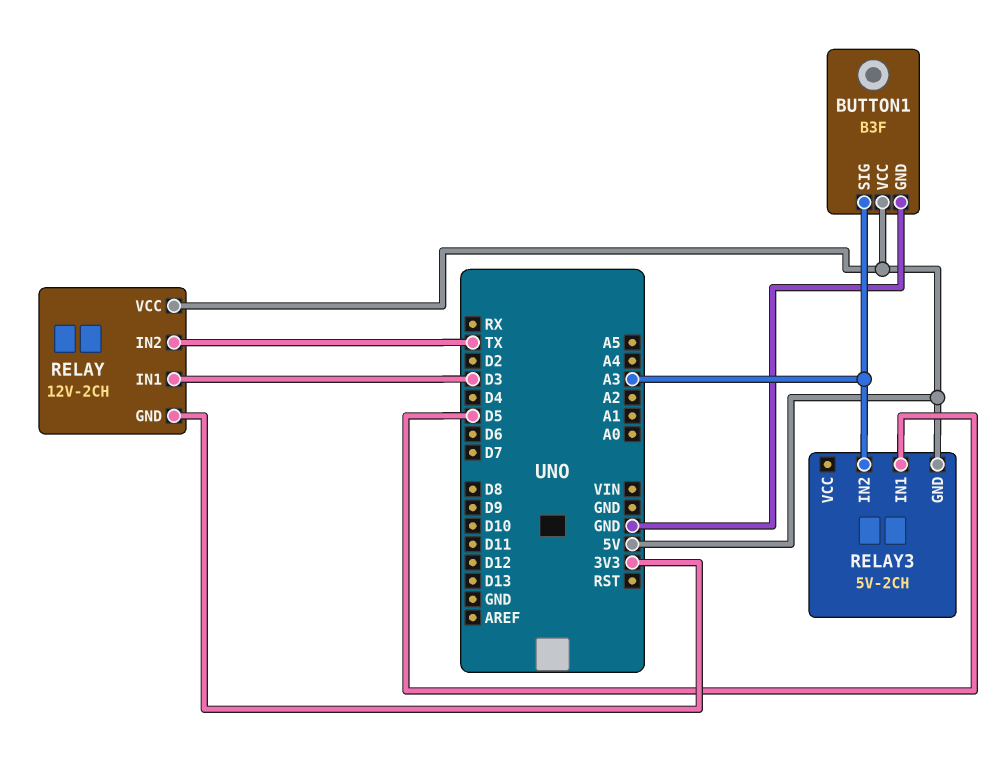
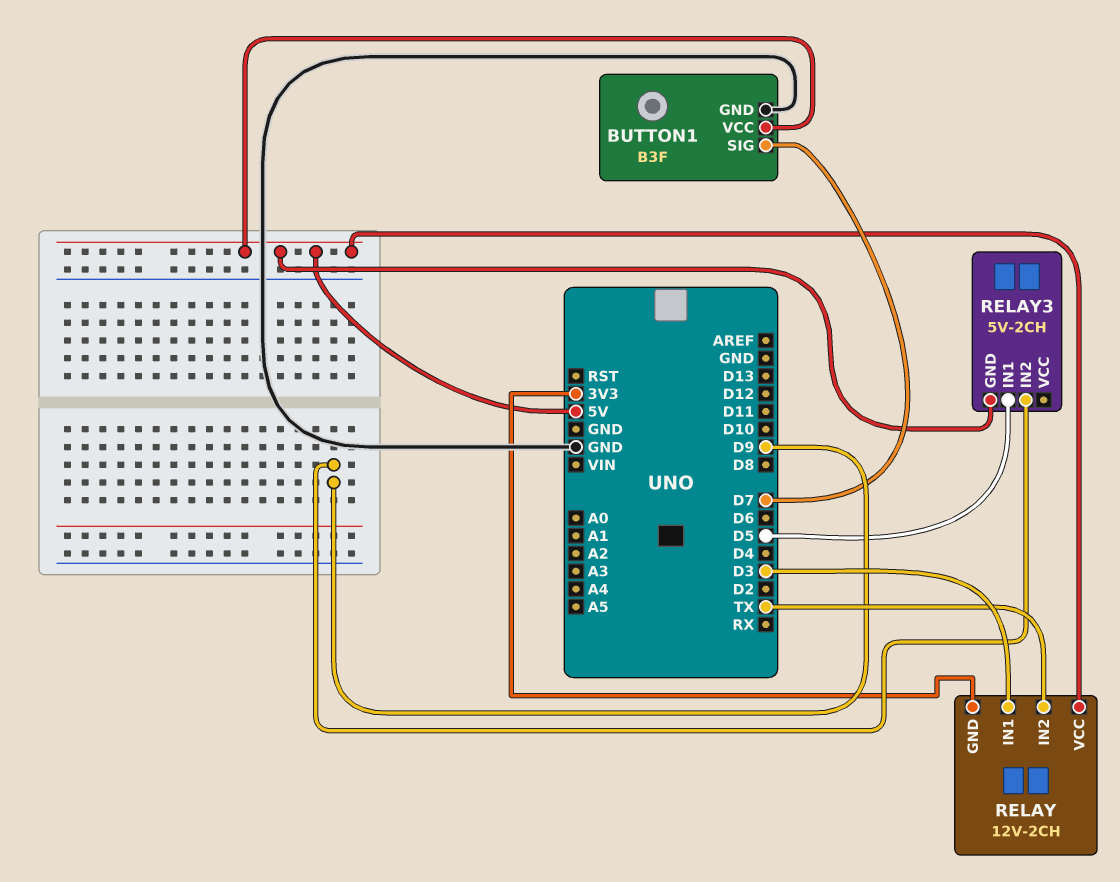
BUTTON1 pin SIG: A3 -> D7
RELAY3 pin IN2: A3 -> D9

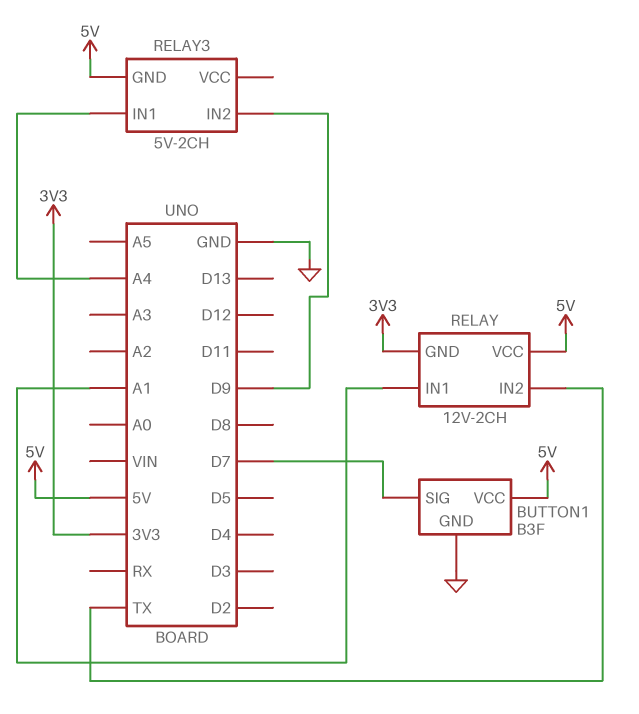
RELAY pin IN1: D3 -> A1
RELAY3 pin IN1: D5 -> A4

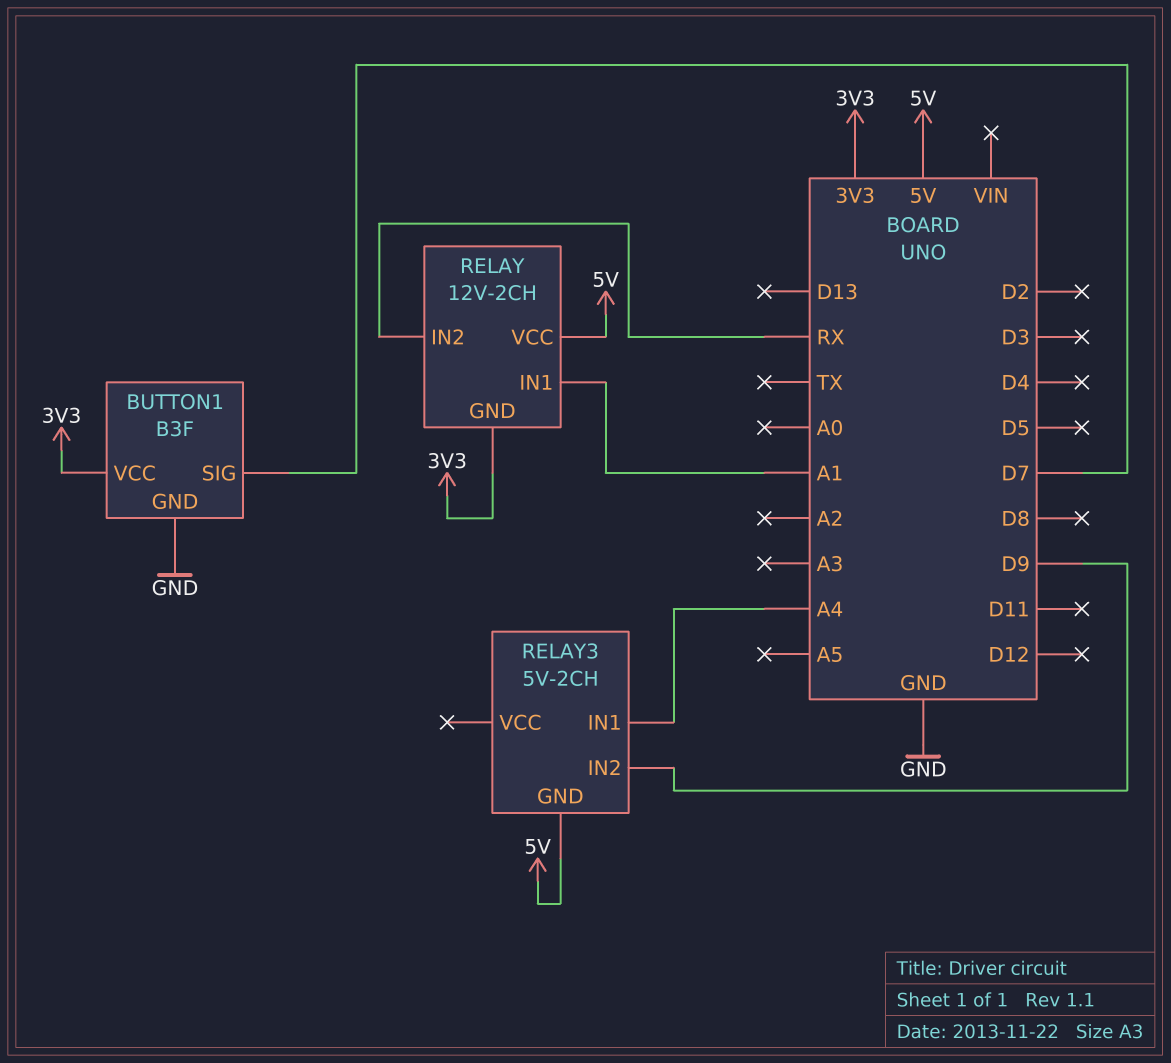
BUTTON1 pin VCC: 5V -> 3V3
RELAY pin IN2: TX -> RX

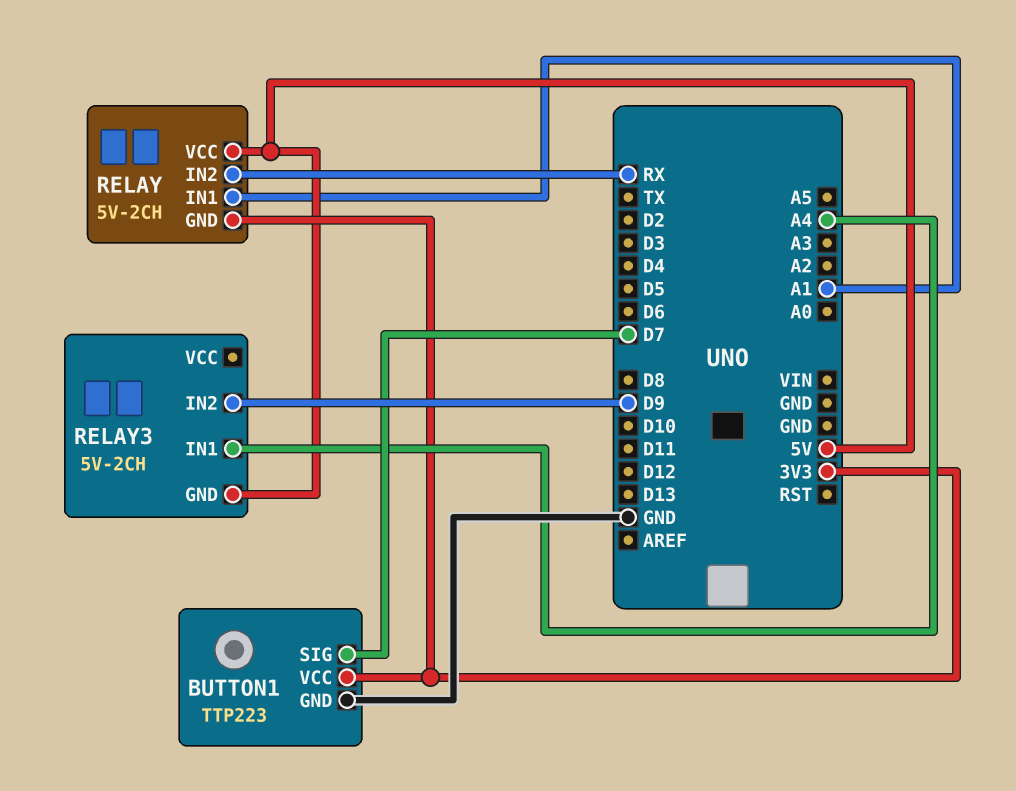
BUTTON1: B3F -> TTP223
RELAY: 12V-2CH -> 5V-2CH

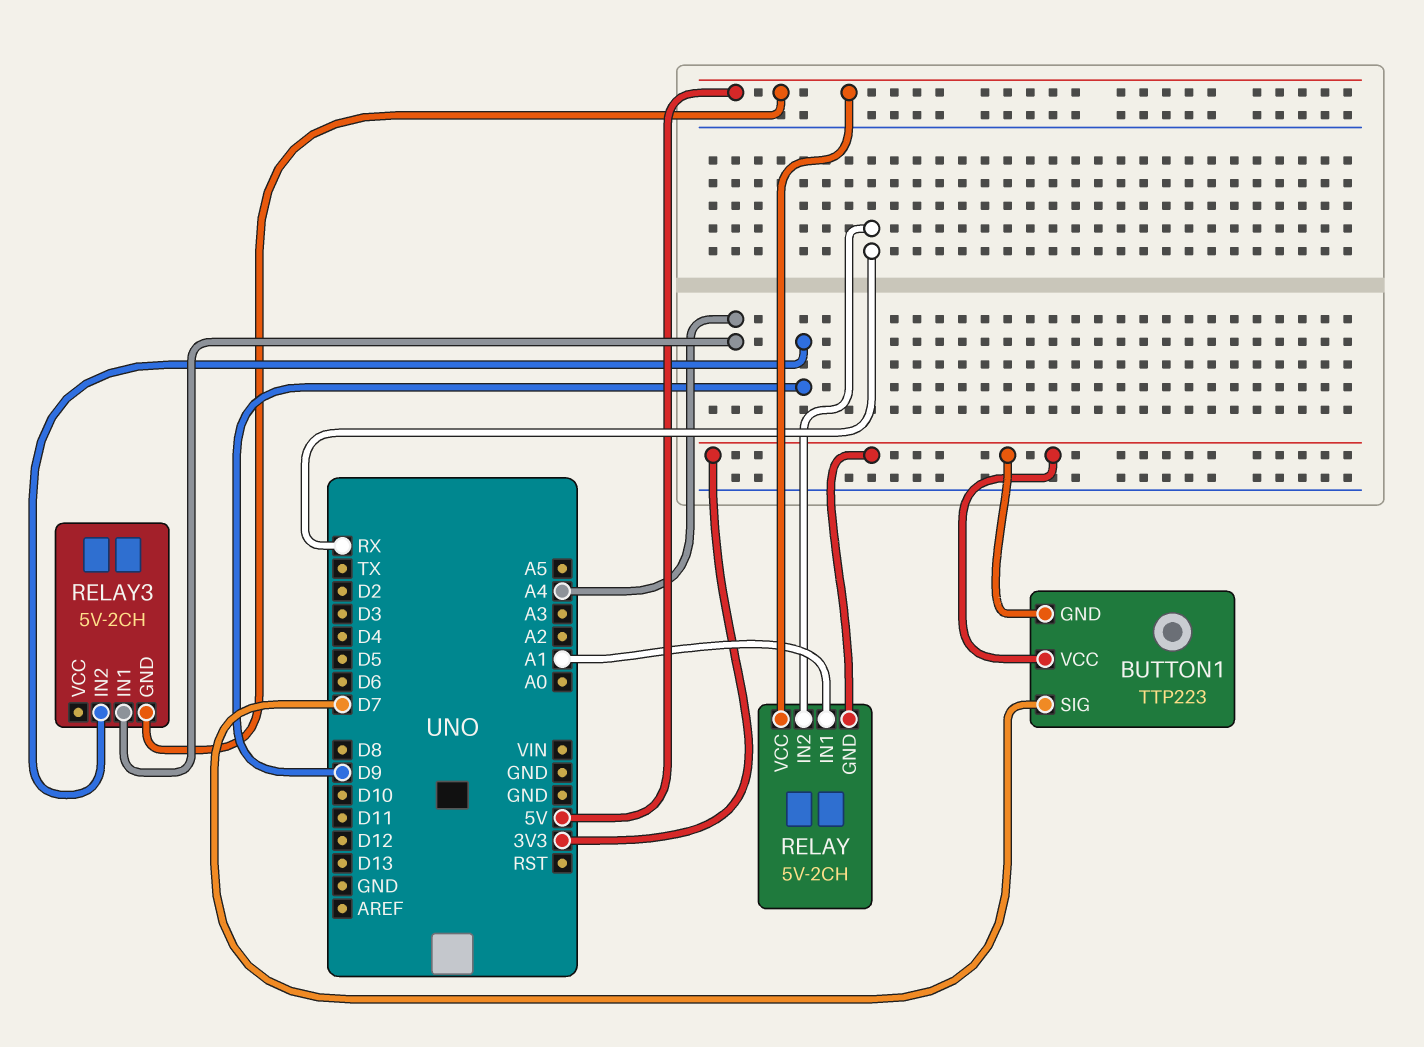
BUTTON1 pin GND: GND -> 3V3

